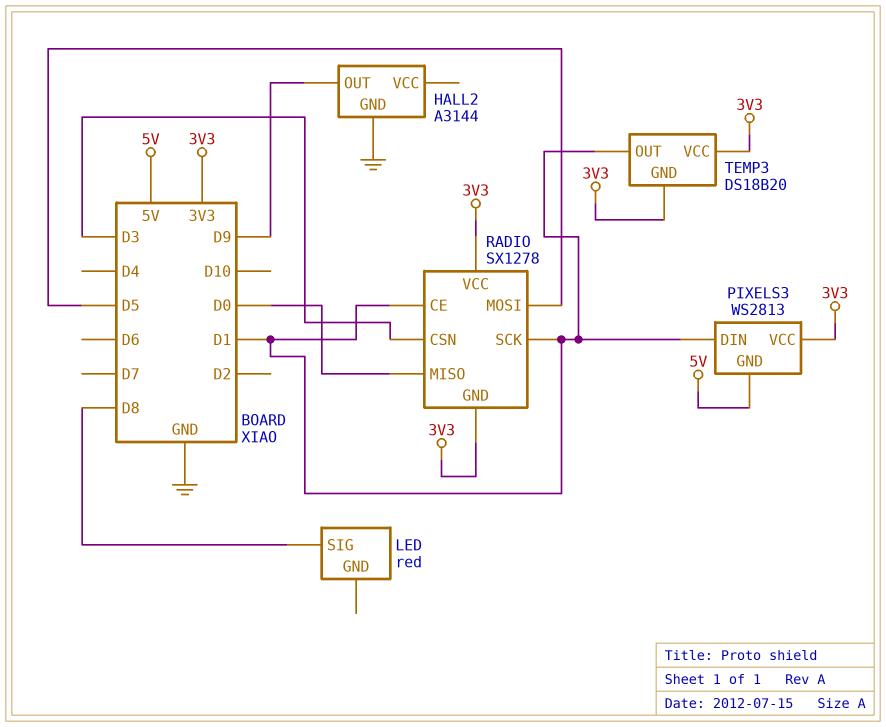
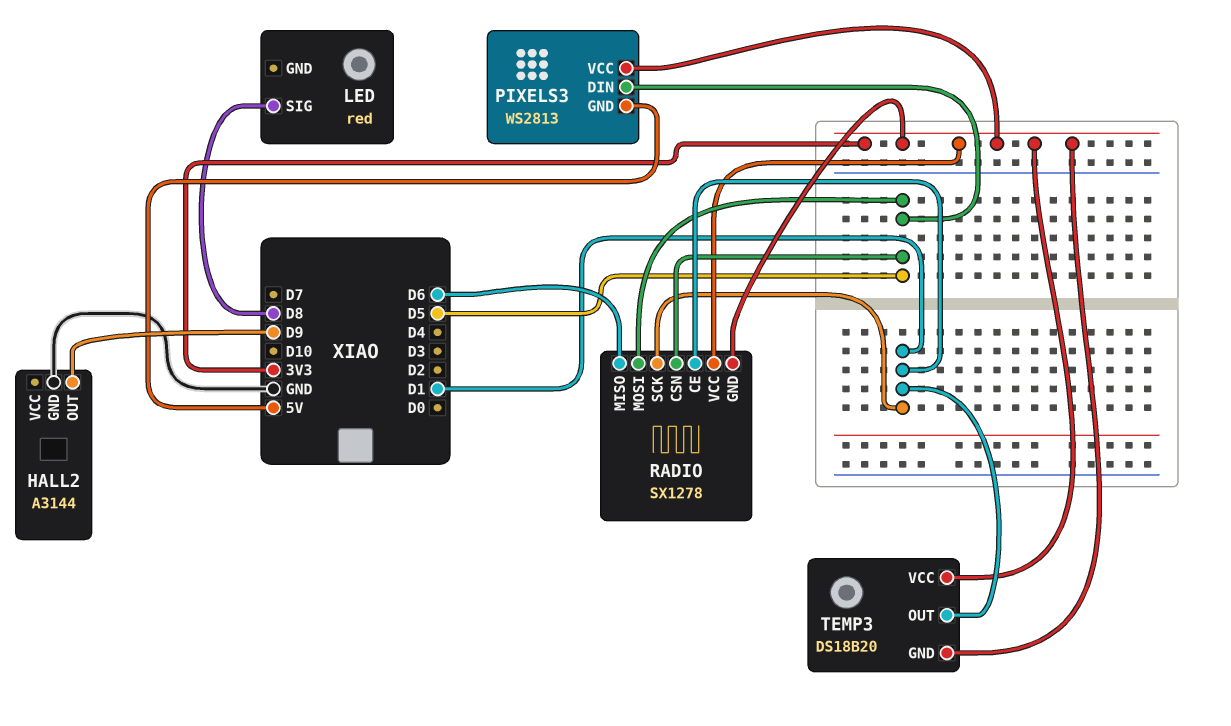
PIXELS3 pin DIN: D1 -> D5
RADIO pin CSN: D3 -> D5
RADIO pin MISO: D0 -> D6

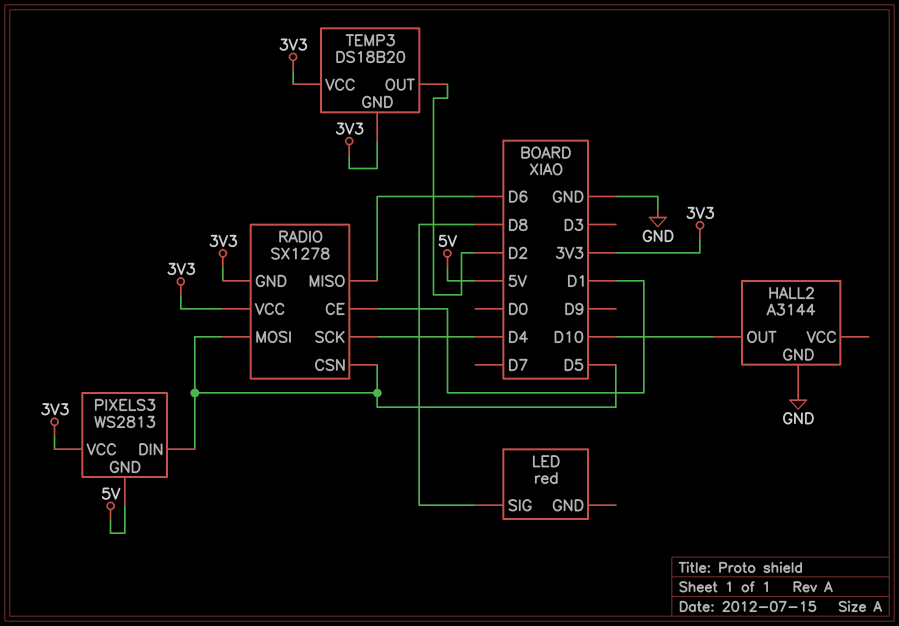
HALL2 pin OUT: D9 -> D10
RADIO pin SCK: D1 -> D4
TEMP3 pin OUT: D1 -> D2

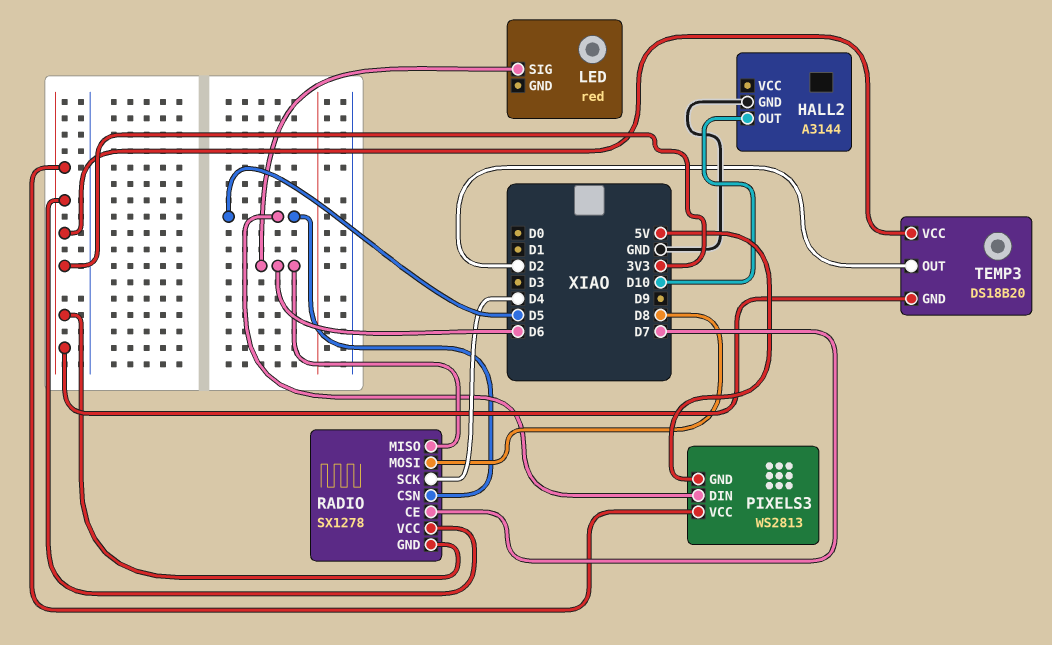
LED pin SIG: D8 -> D6
RADIO pin CE: D1 -> D7
RADIO pin MOSI: D5 -> D8

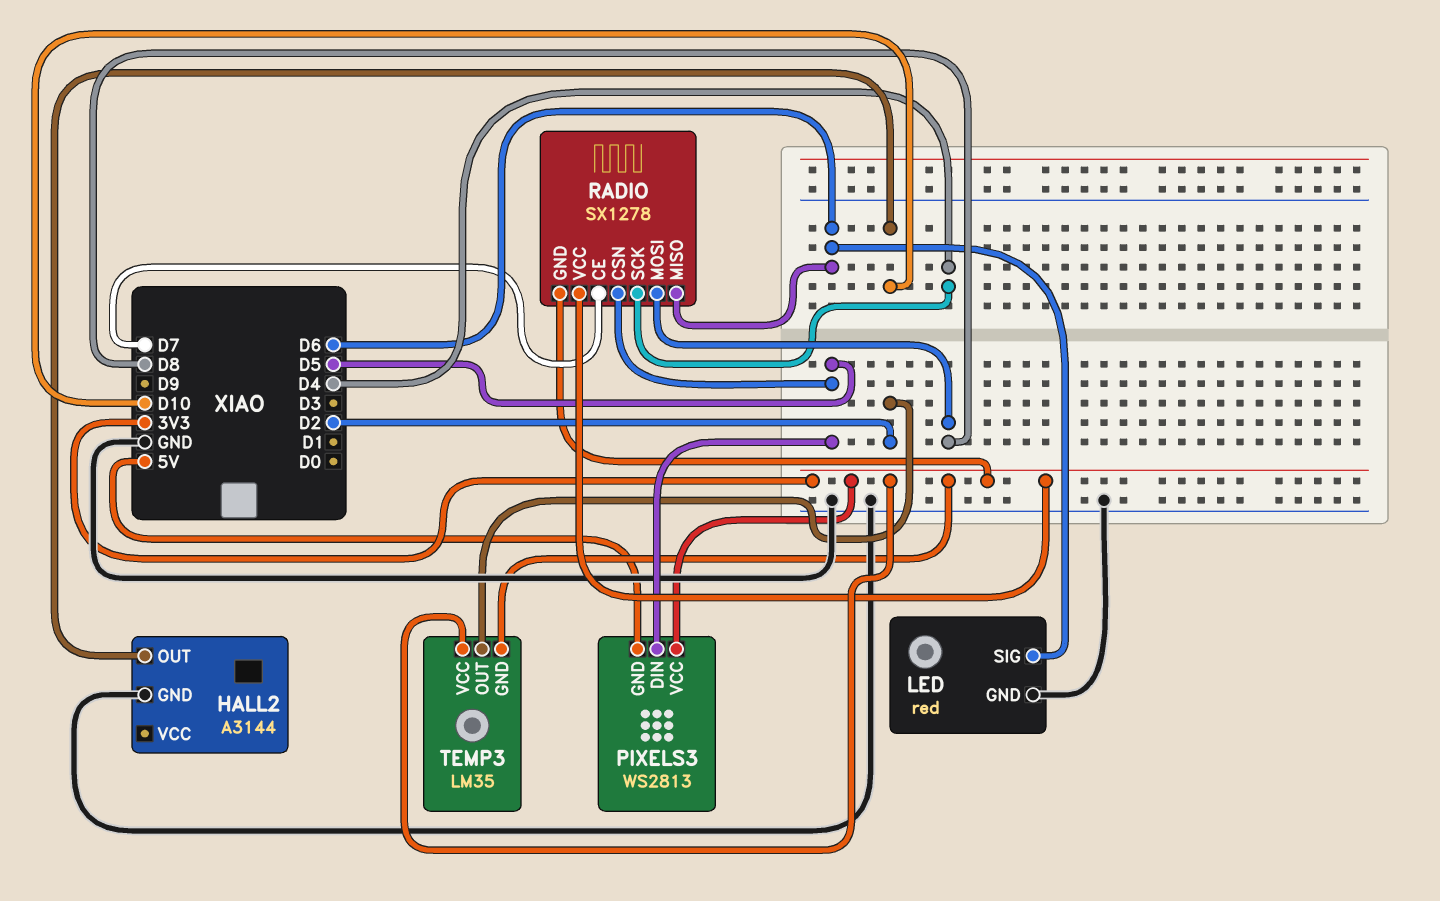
LED pin GND: none -> GND
TEMP3: DS18B20 -> LM35

